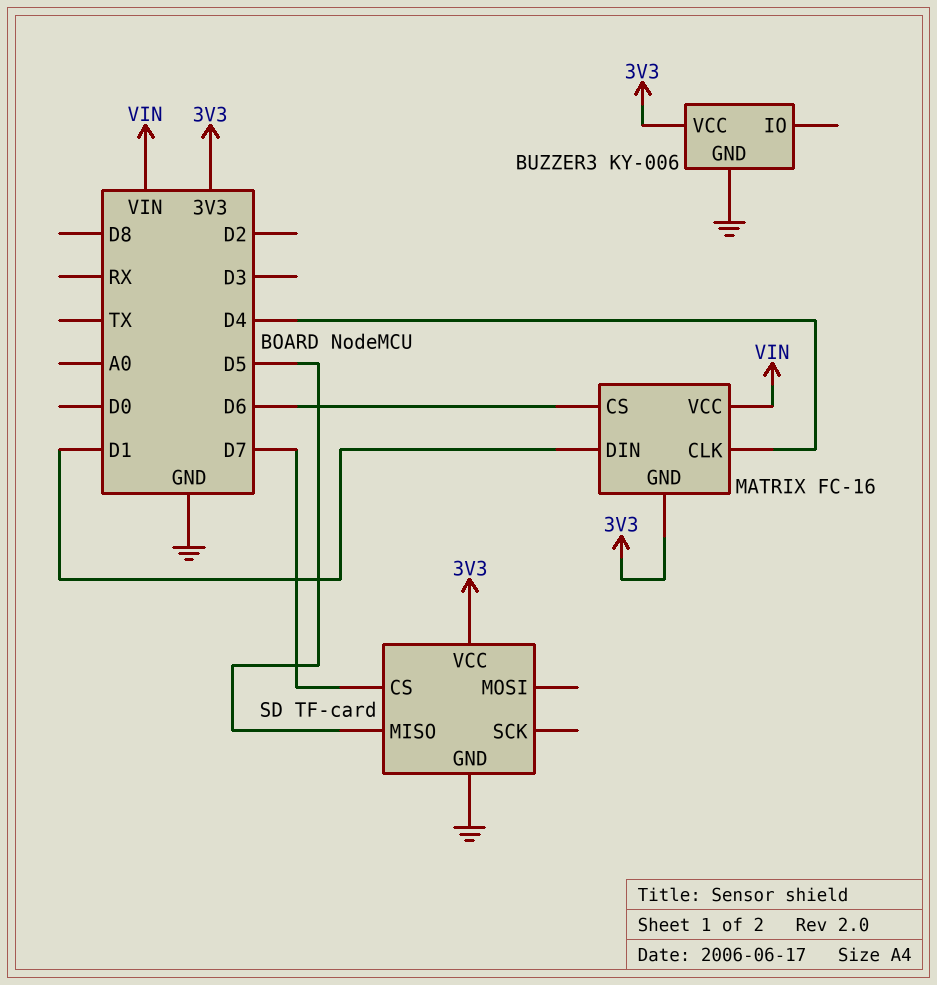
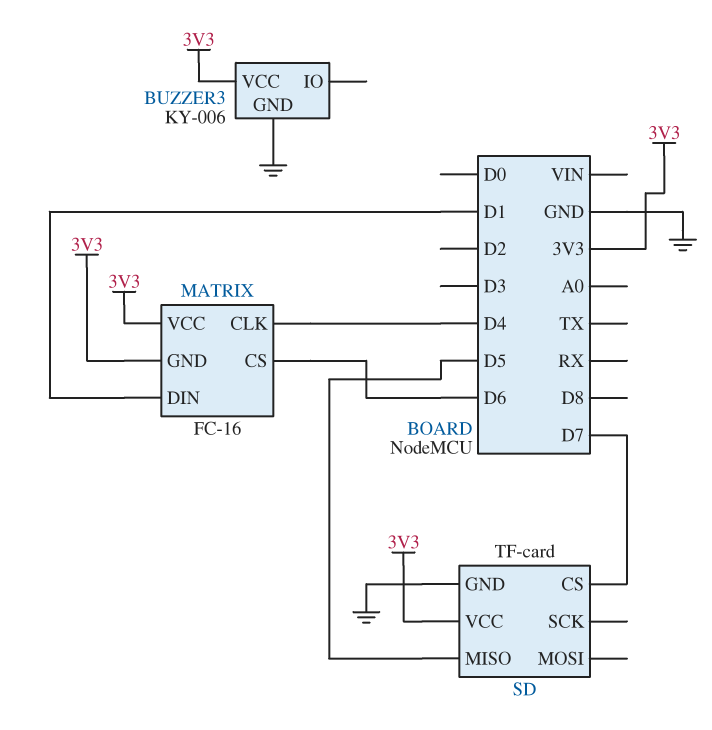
MATRIX pin VCC: VIN -> 3V3

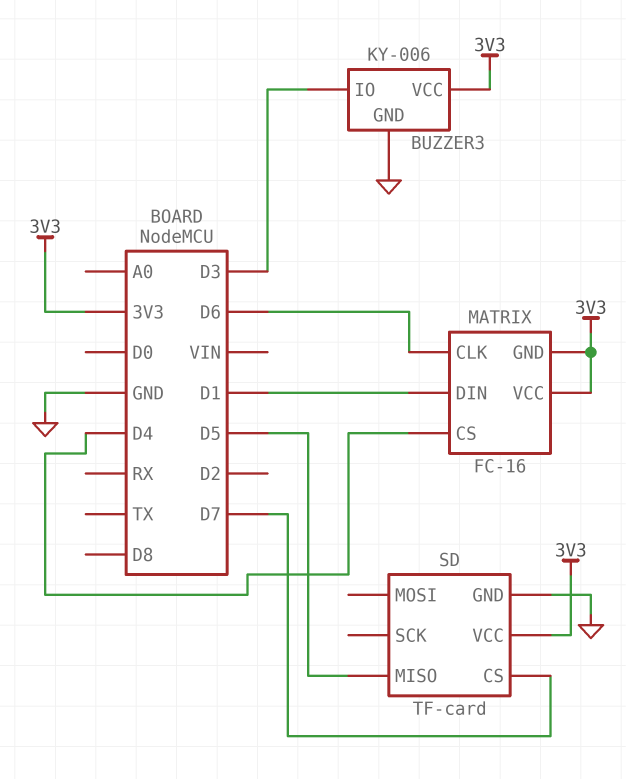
BUZZER3 pin IO: none -> D3
MATRIX pin CLK: D4 -> D6
MATRIX pin CS: D6 -> D4

